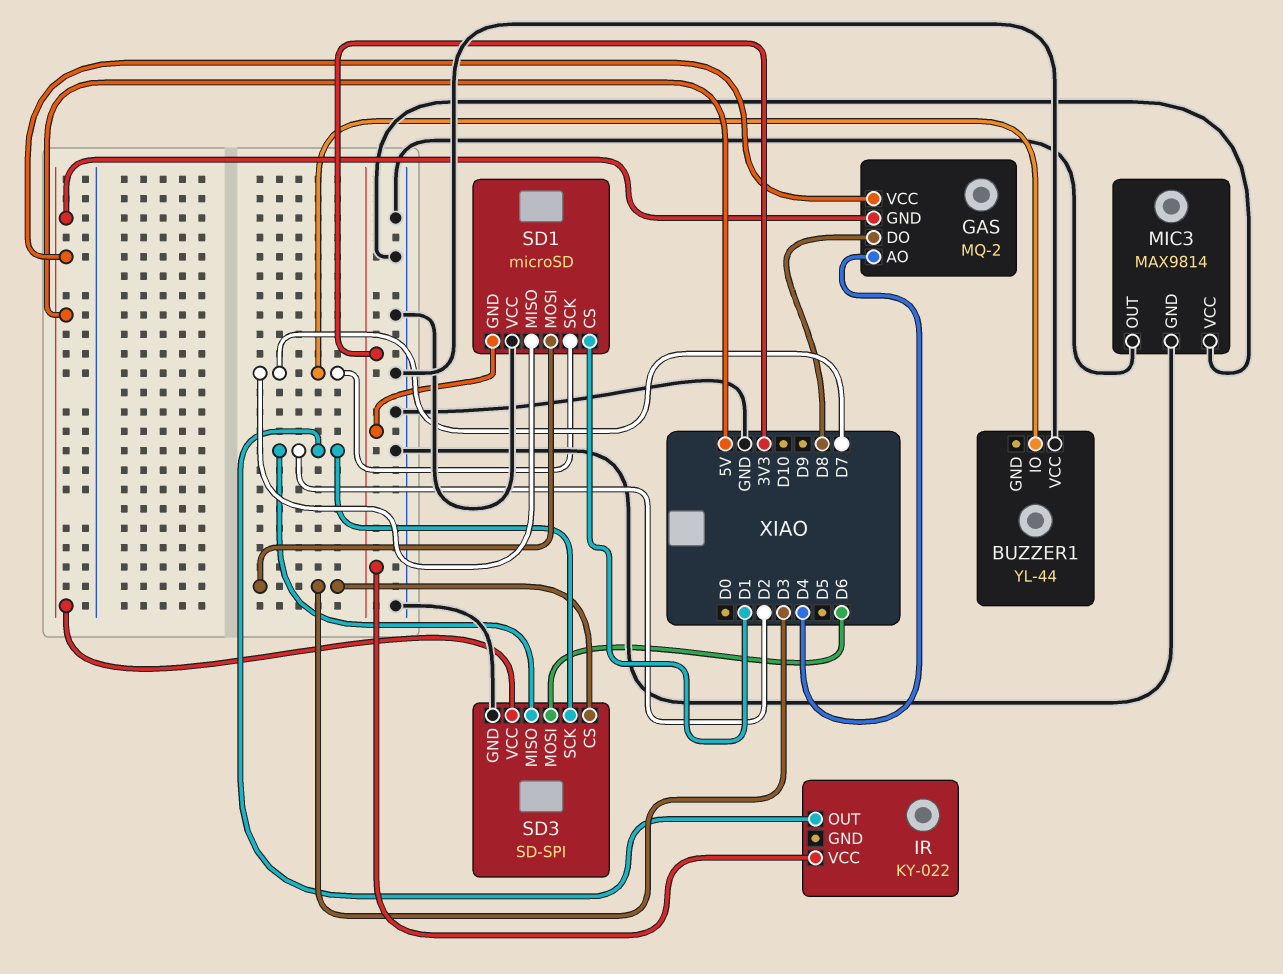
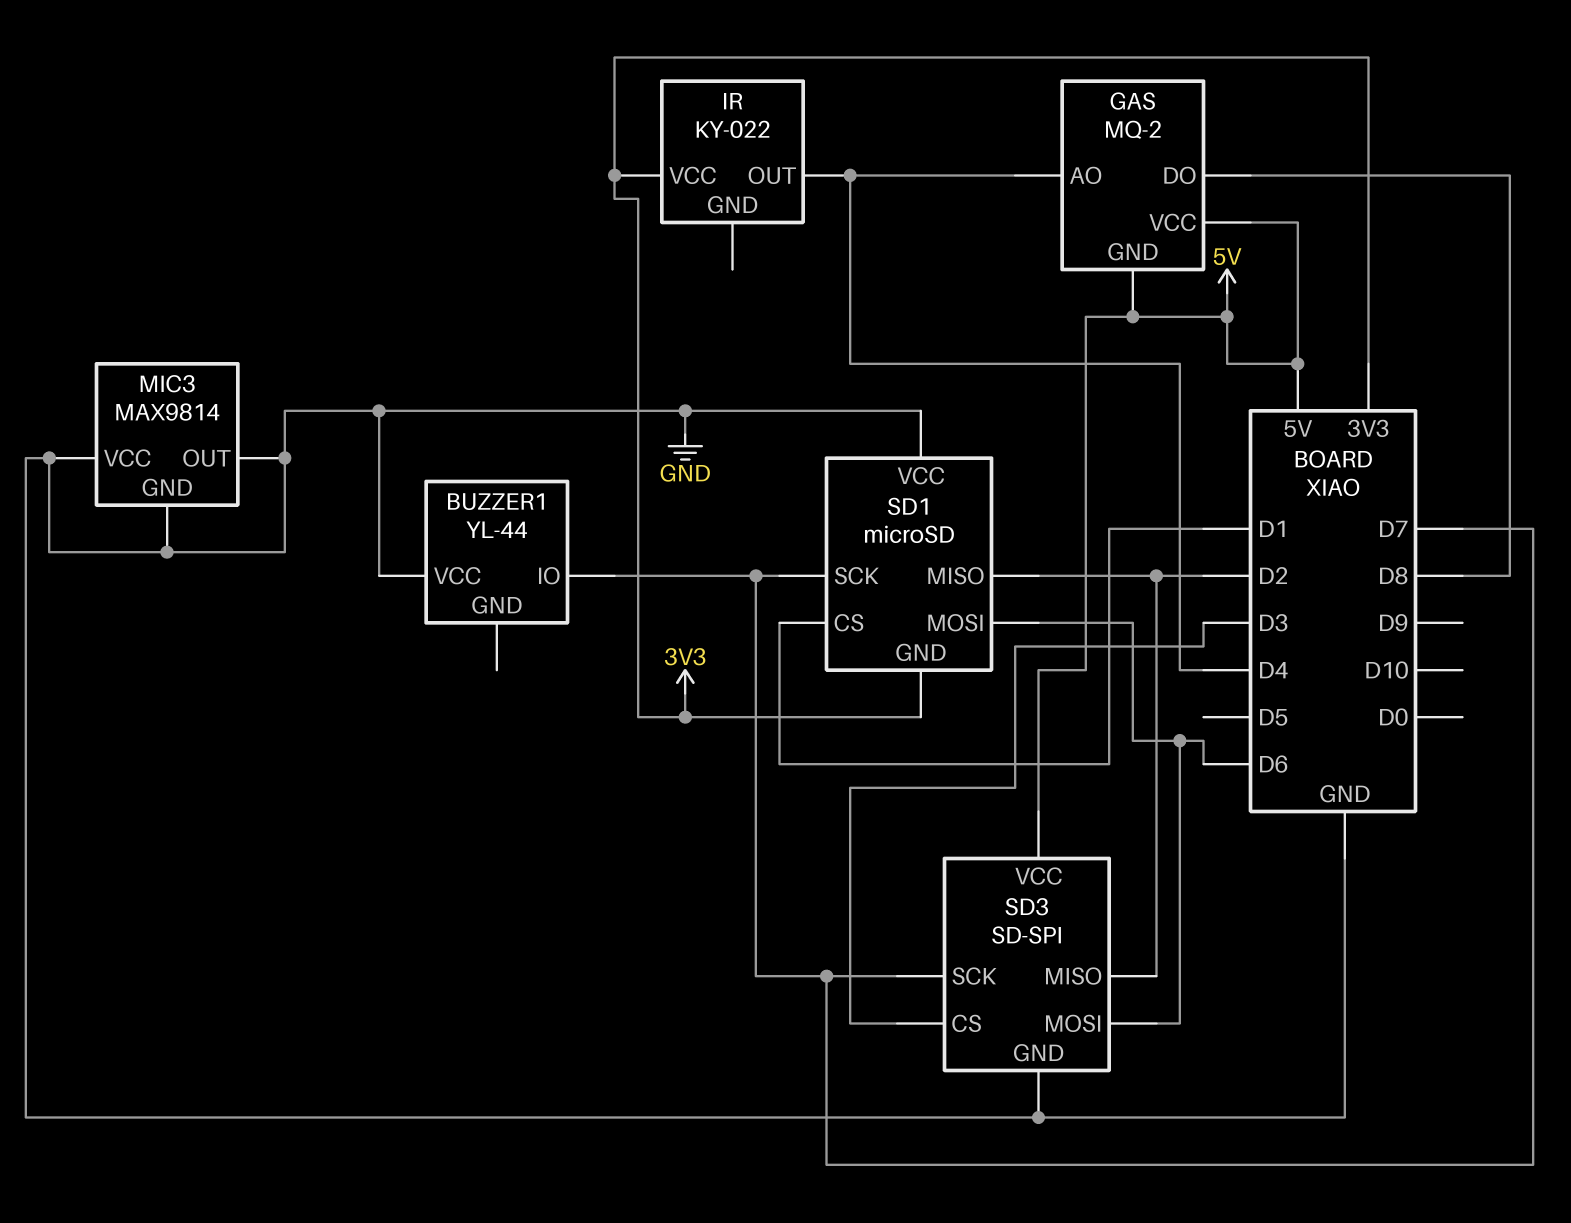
IR pin OUT: D2 -> D4
SD1 pin MISO: D7 -> D2
SD1 pin MOSI: D3 -> D6
SD3 pin SCK: D2 -> D7

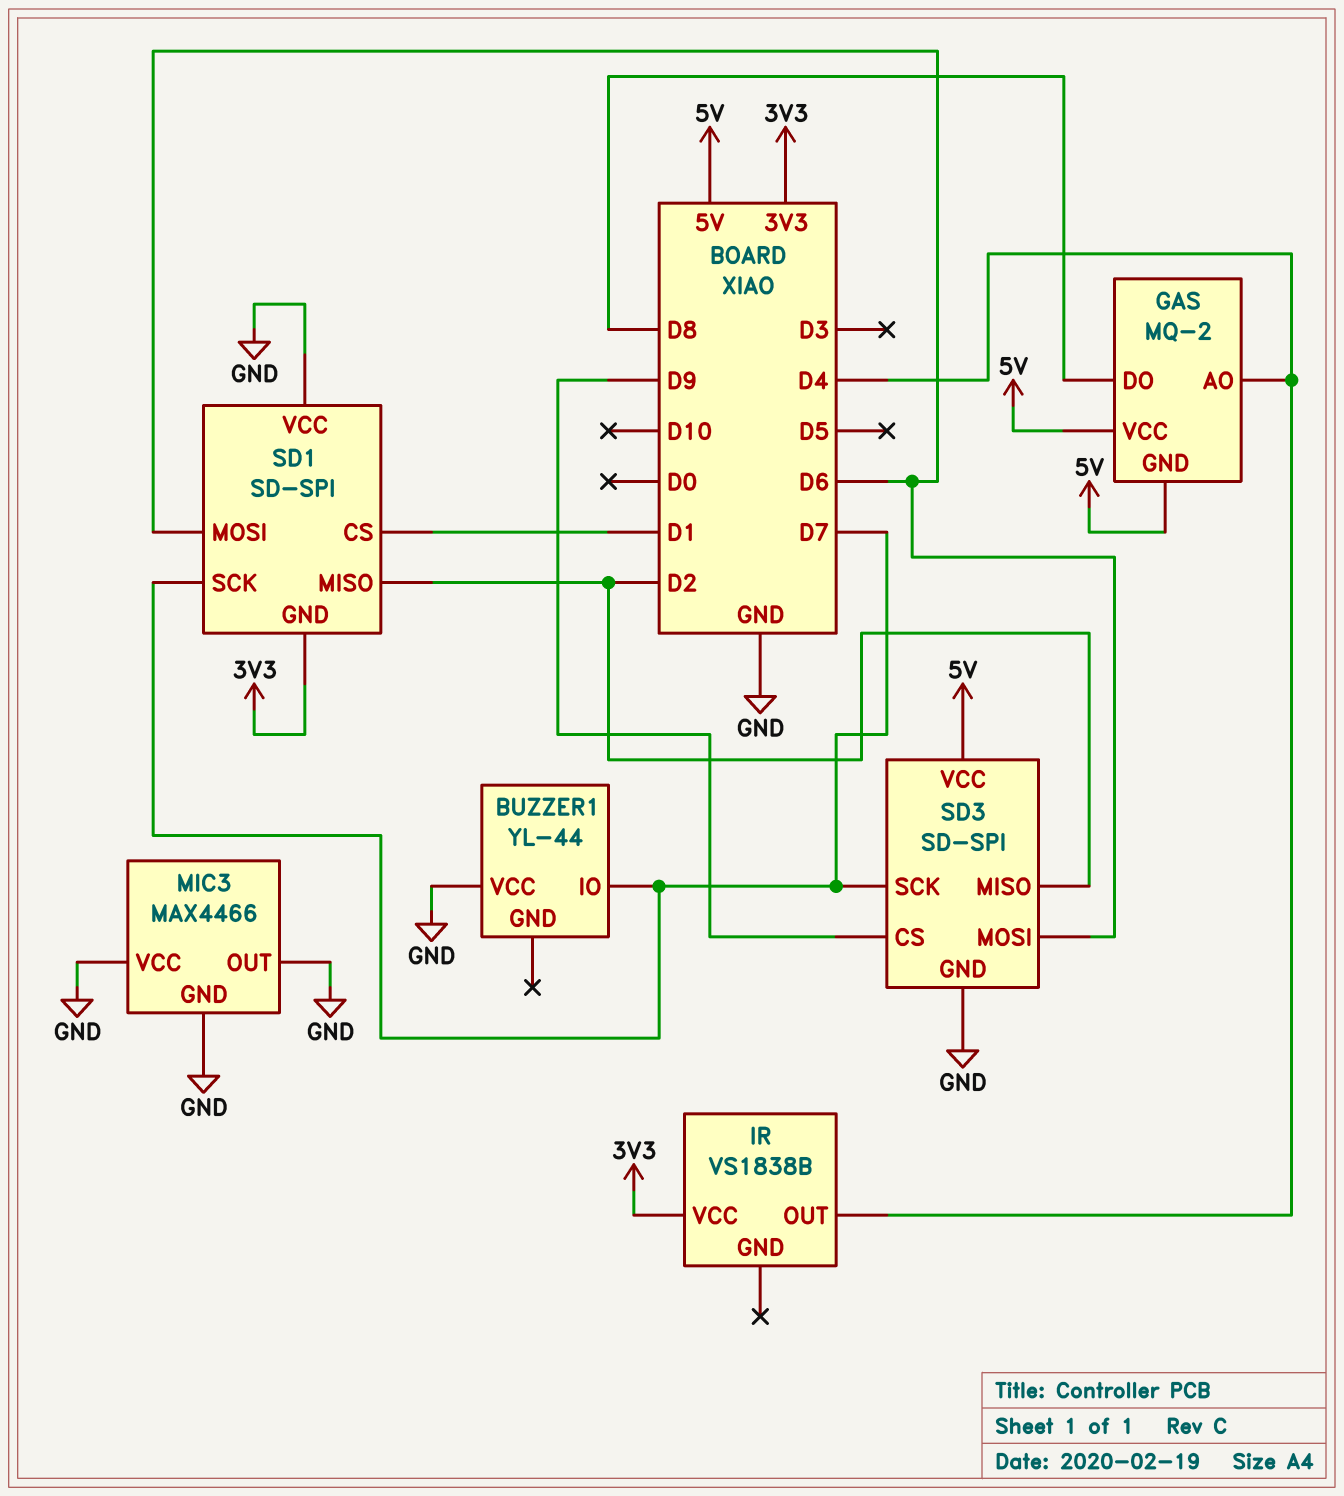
IR: KY-022 -> VS1838B
MIC3: MAX9814 -> MAX4466
SD1: microSD -> SD-SPI
SD3 pin CS: D3 -> D9

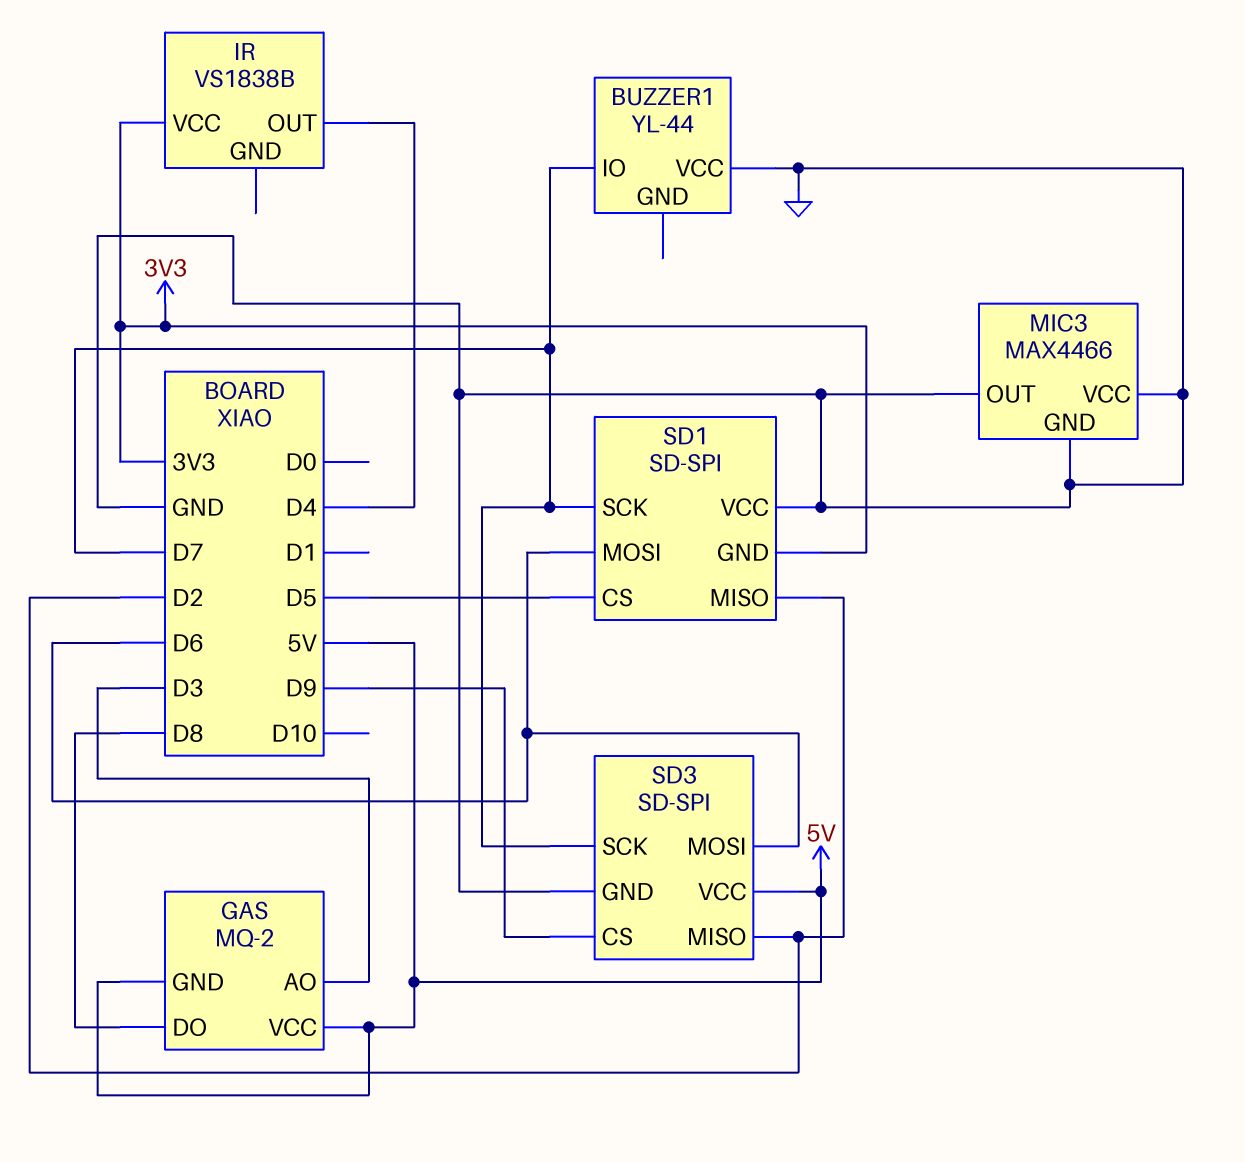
GAS pin AO: D4 -> D3
SD1 pin CS: D1 -> D5

